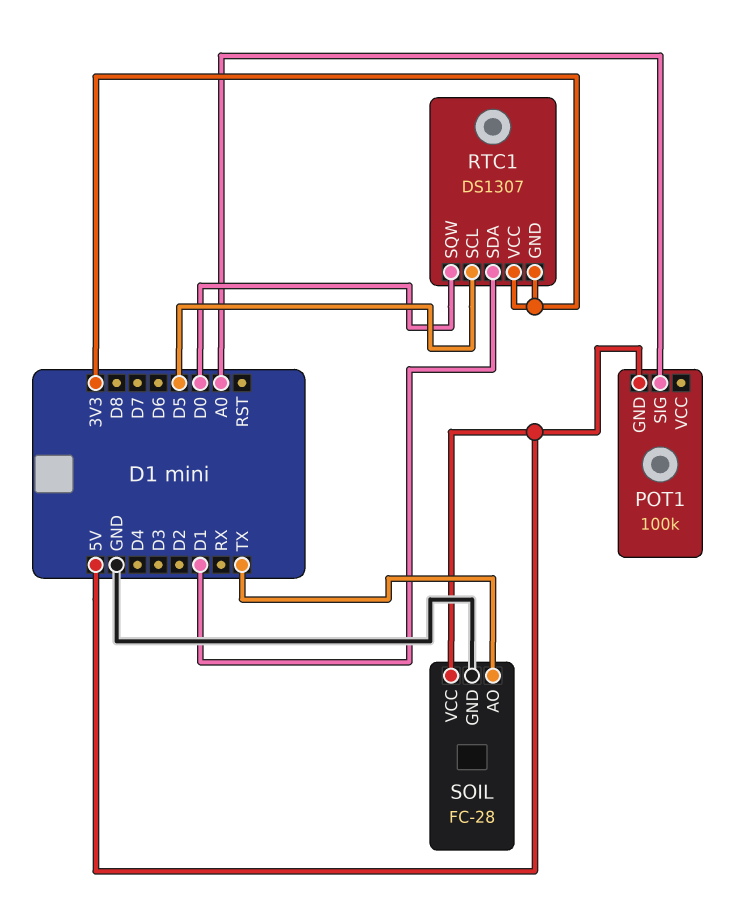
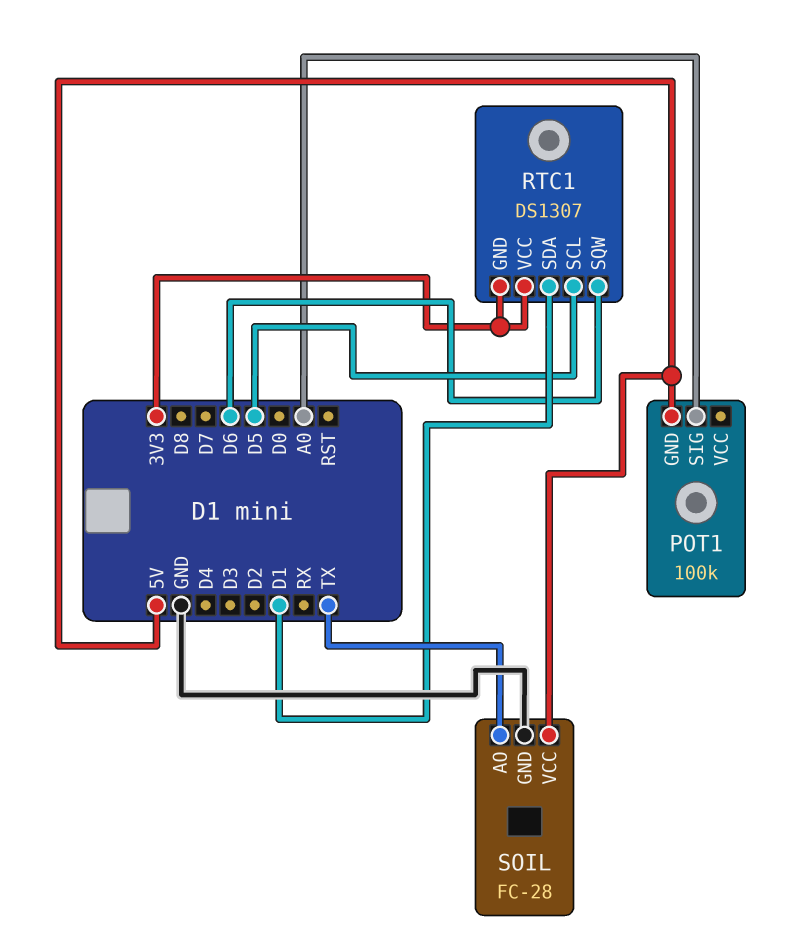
RTC1 pin SQW: D0 -> D6

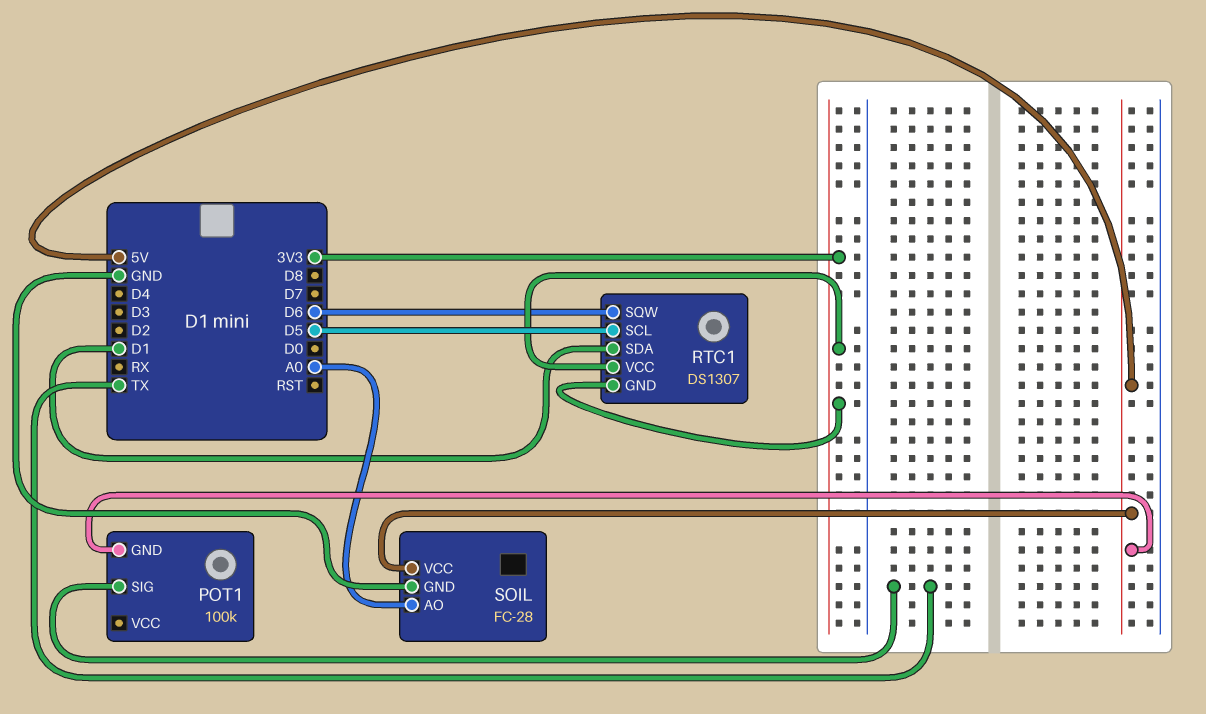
POT1 pin SIG: A0 -> TX
SOIL pin AO: TX -> A0

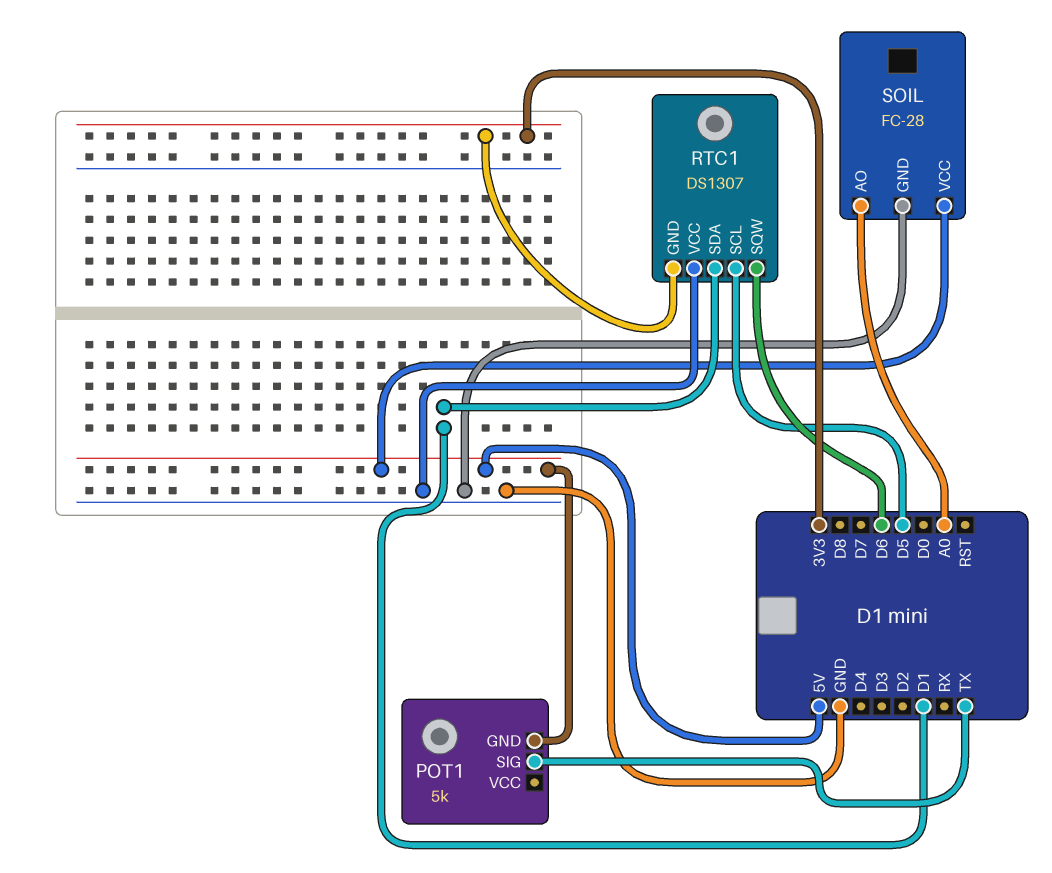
POT1: 100k -> 5k
RTC1 pin VCC: 3V3 -> GND

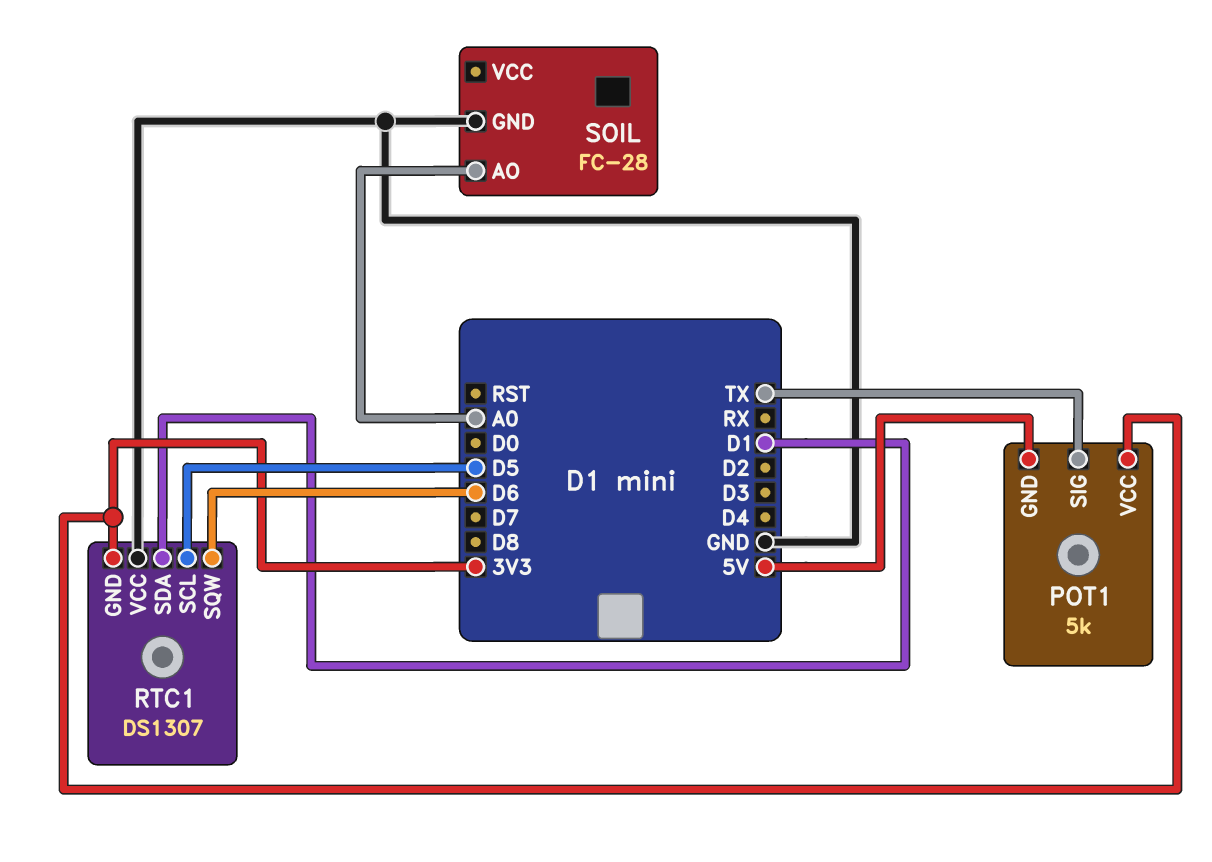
POT1 pin VCC: none -> 3V3
SOIL pin VCC: 5V -> none

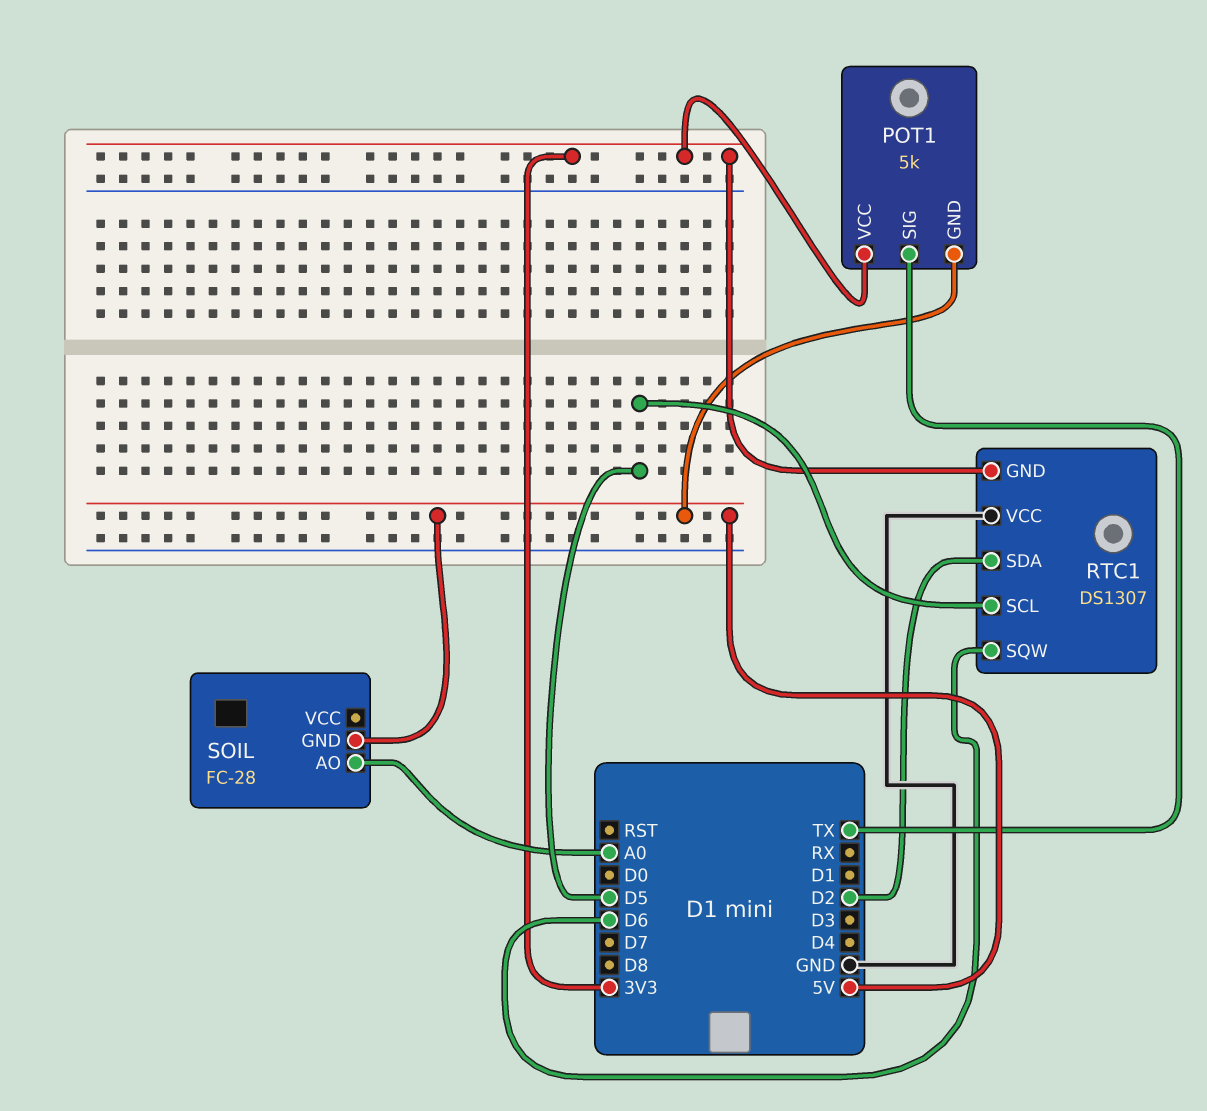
RTC1 pin SDA: D1 -> D2
SOIL pin GND: GND -> 5V

